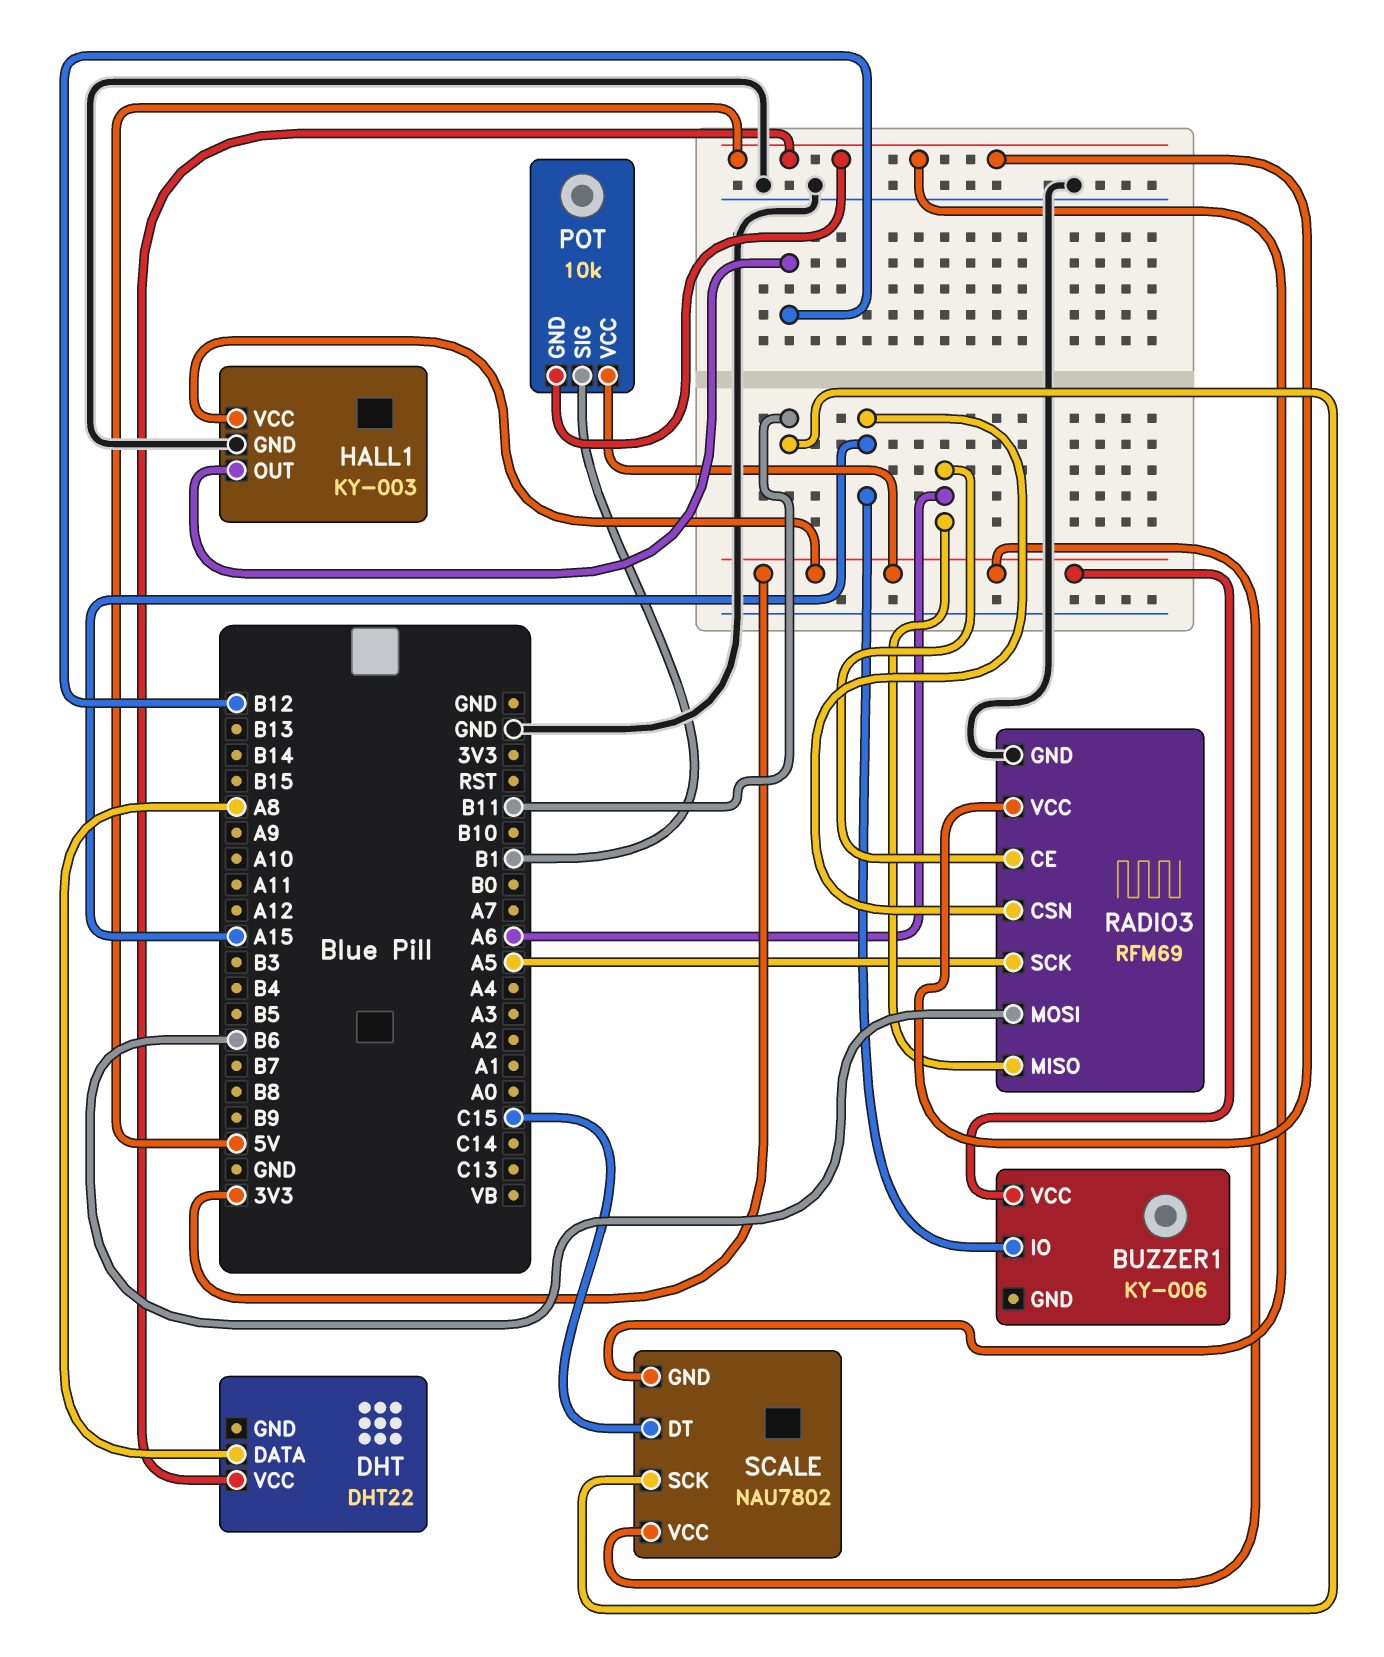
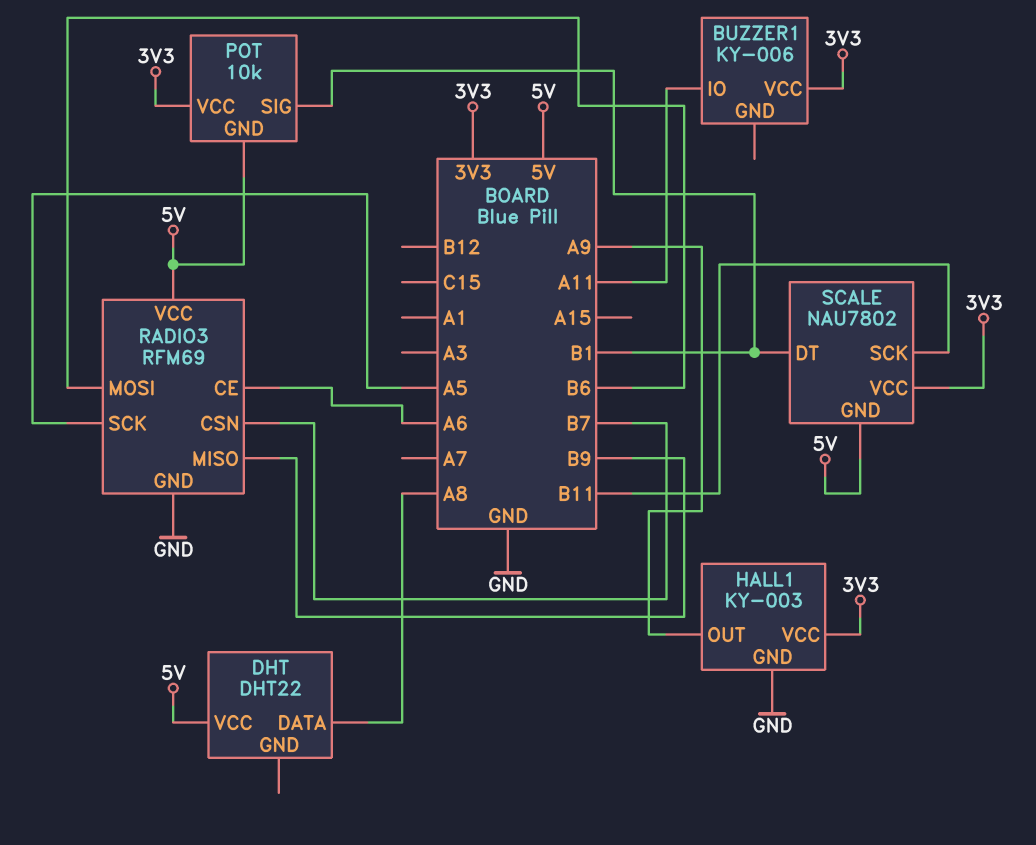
BUZZER1 pin IO: A15 -> A11
HALL1 pin OUT: B12 -> A9
RADIO3 pin CSN: A15 -> B7
RADIO3 pin MISO: A6 -> B9
SCALE pin DT: C15 -> B1

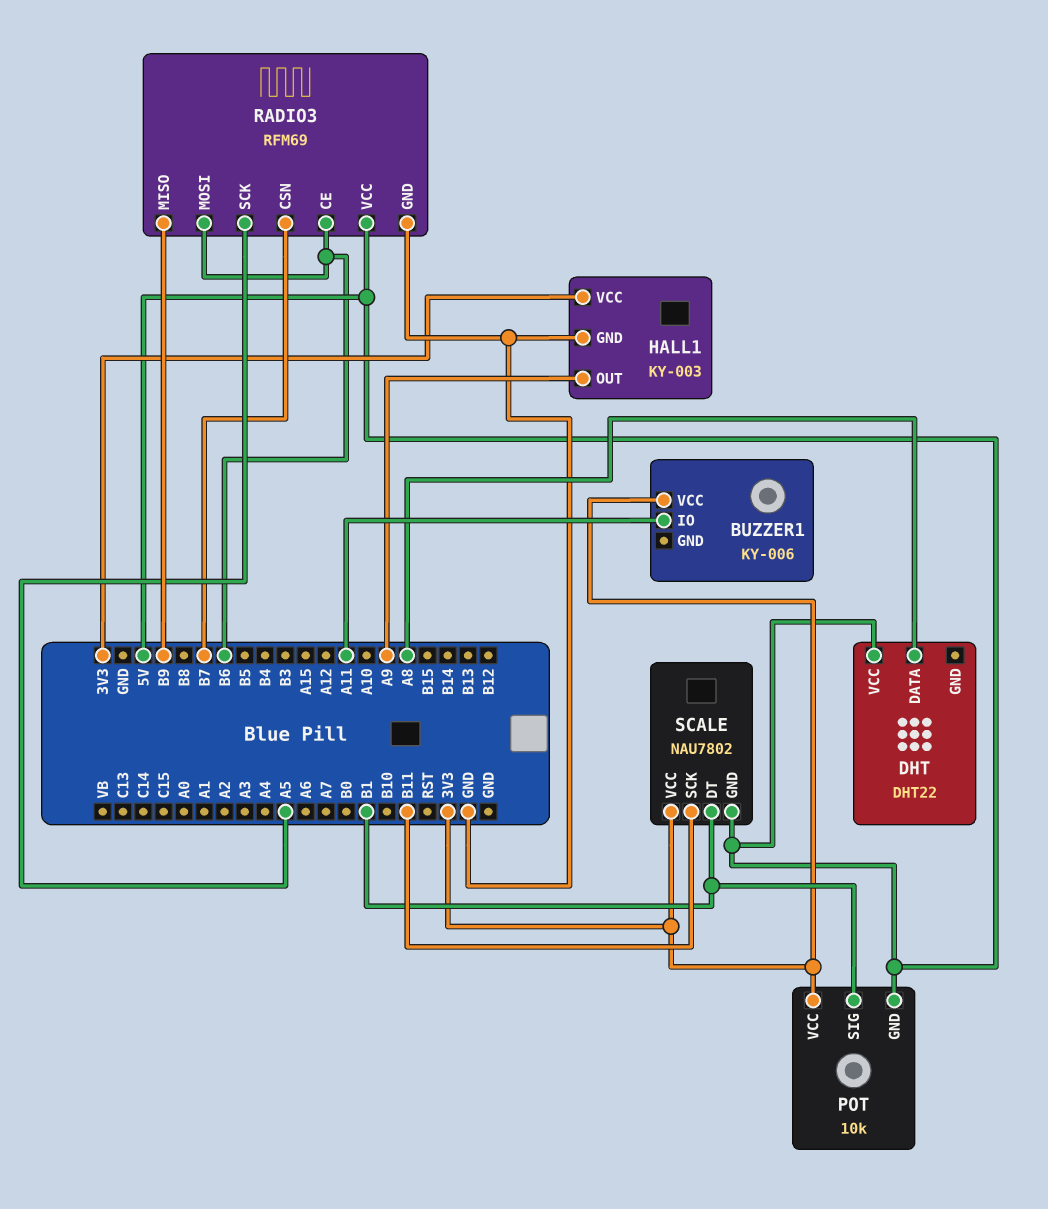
RADIO3 pin CE: A6 -> B6

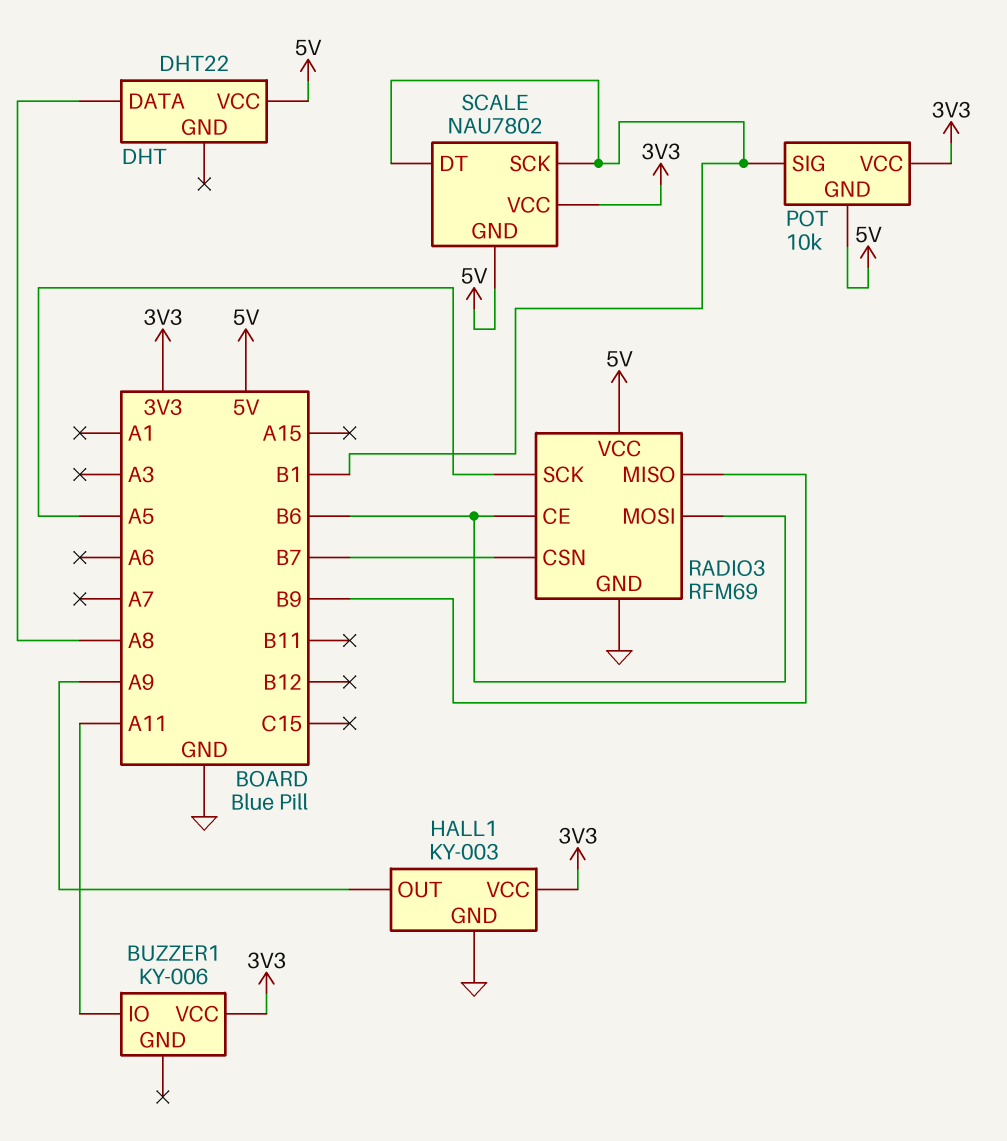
SCALE pin SCK: B11 -> B1

